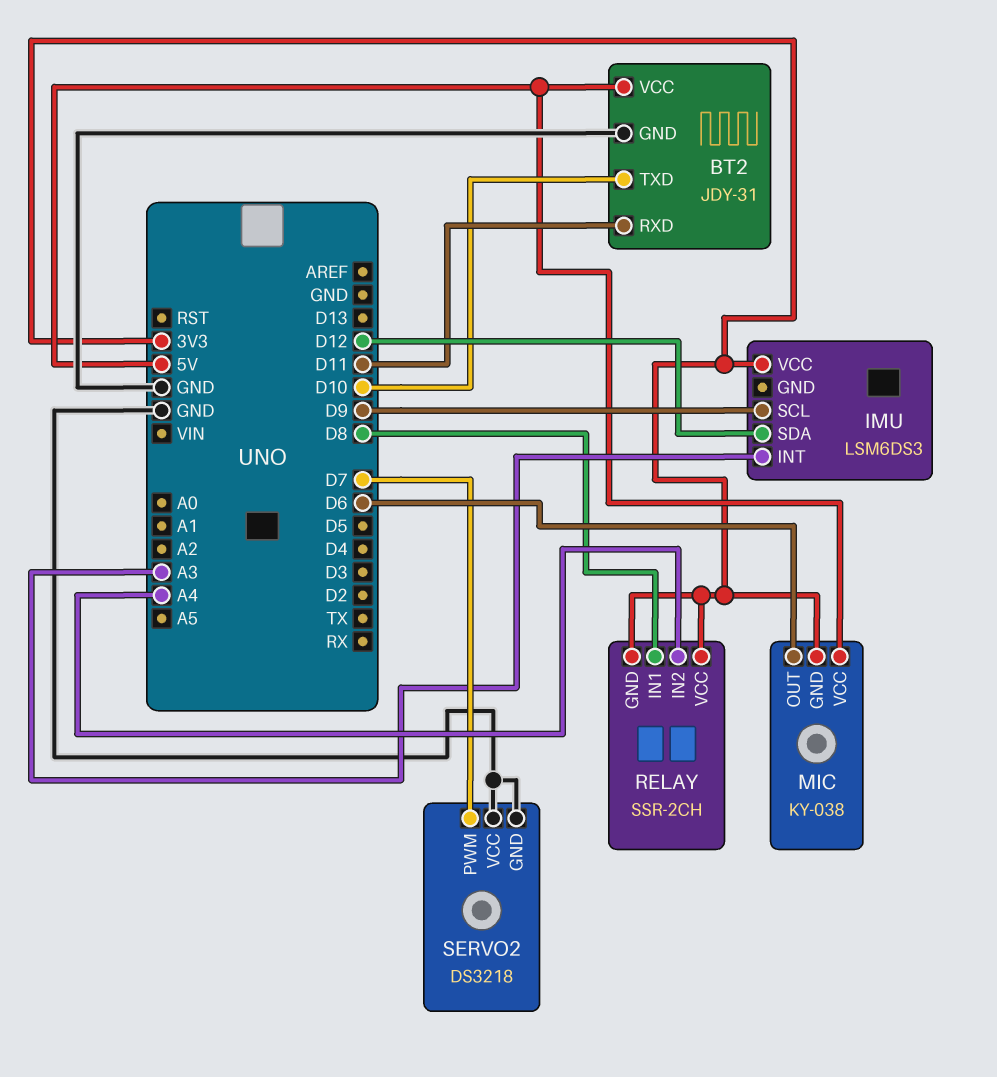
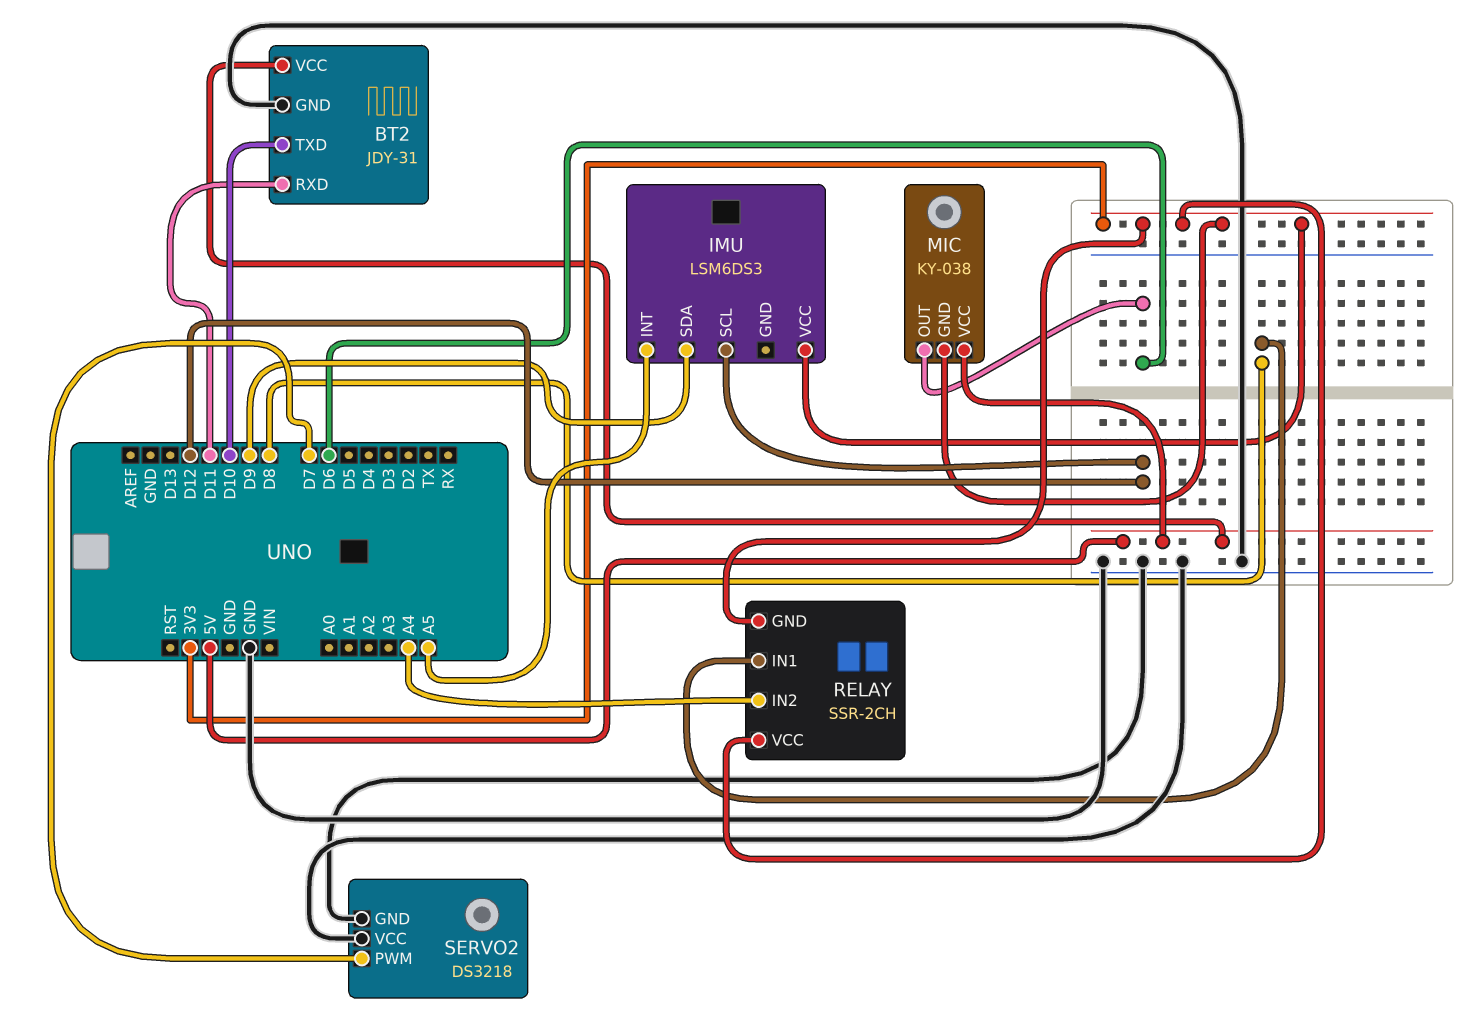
IMU pin INT: A3 -> A5
IMU pin SCL: D9 -> D12
IMU pin SDA: D12 -> D9

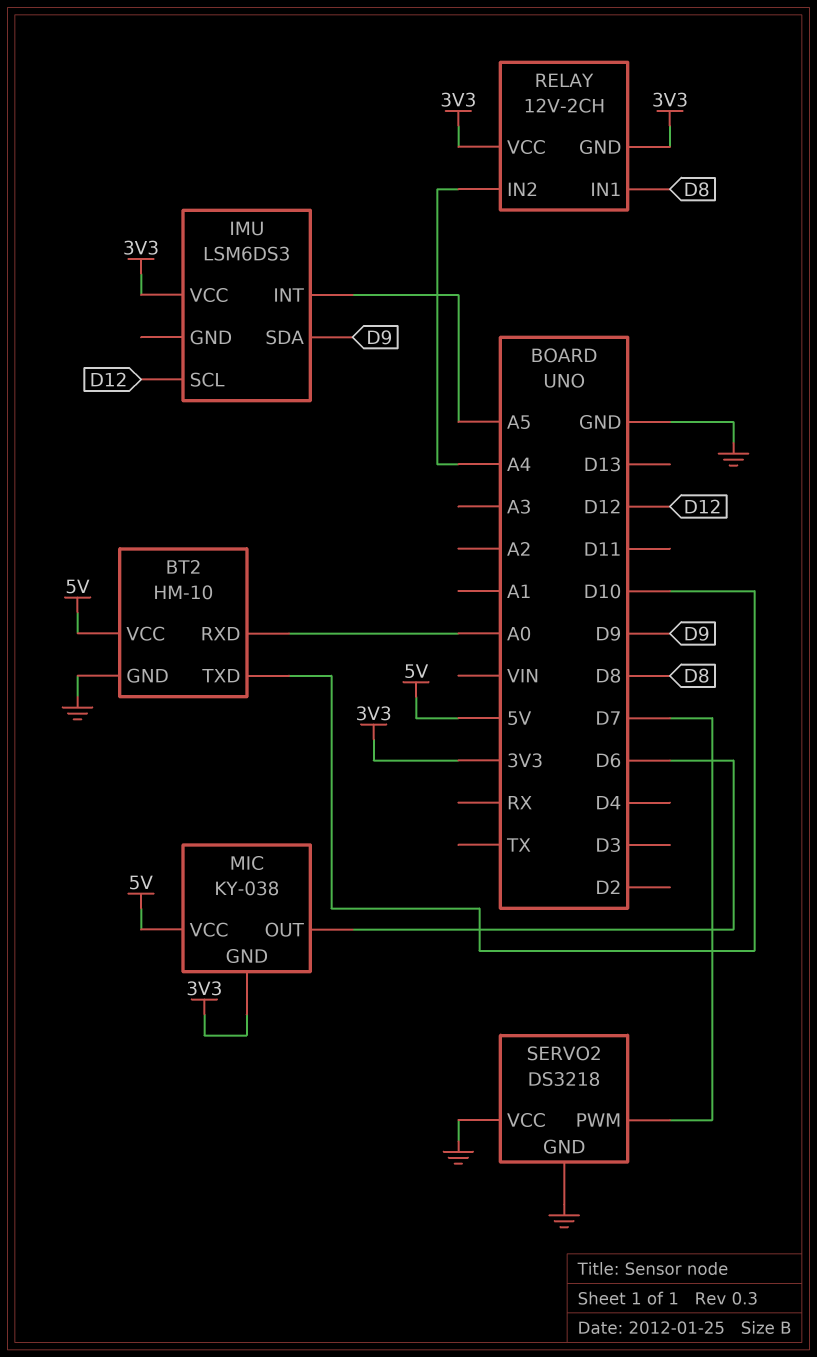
BT2: JDY-31 -> HM-10
BT2 pin RXD: D11 -> A0
RELAY: SSR-2CH -> 12V-2CH

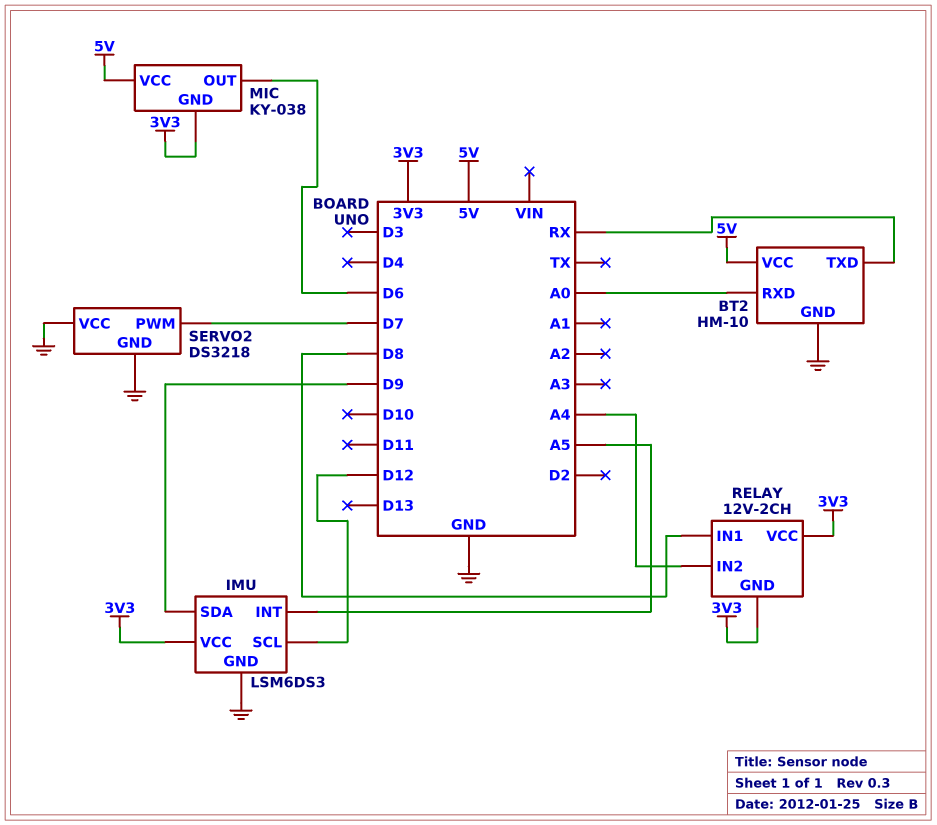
BT2 pin TXD: D10 -> RX
IMU pin GND: none -> GND

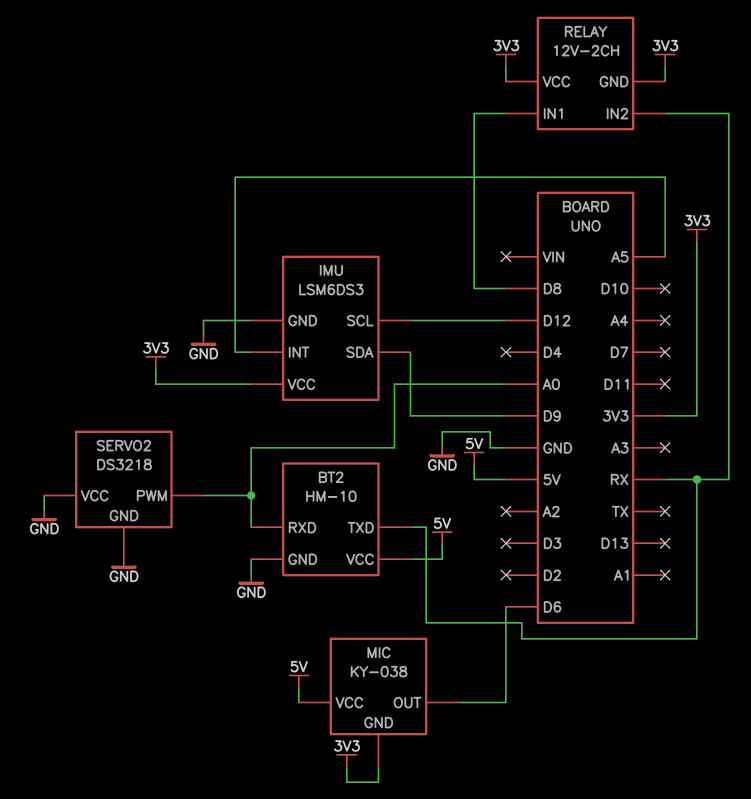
RELAY pin IN2: A4 -> RX
SERVO2 pin PWM: D7 -> A0

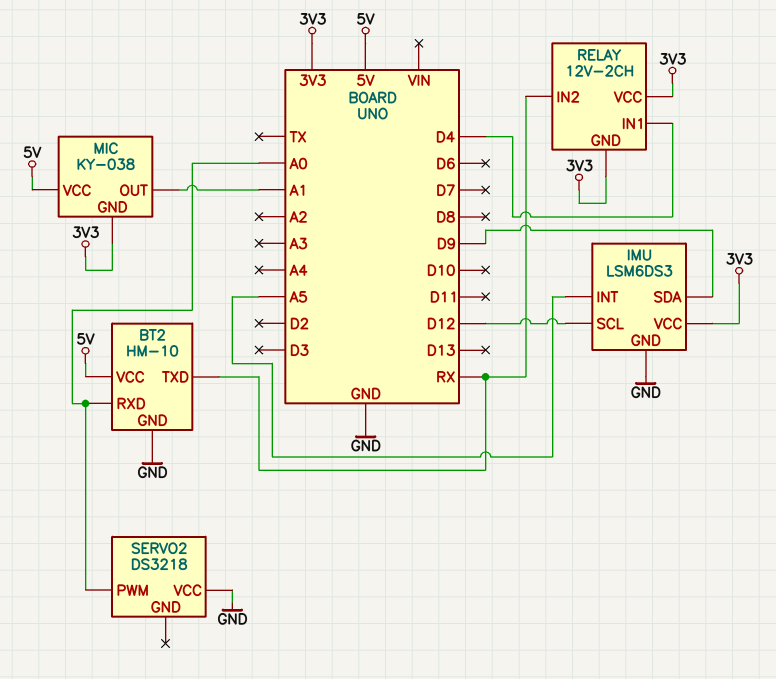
MIC pin OUT: D6 -> A1
RELAY pin IN1: D8 -> D4
SERVO2 pin GND: GND -> none

